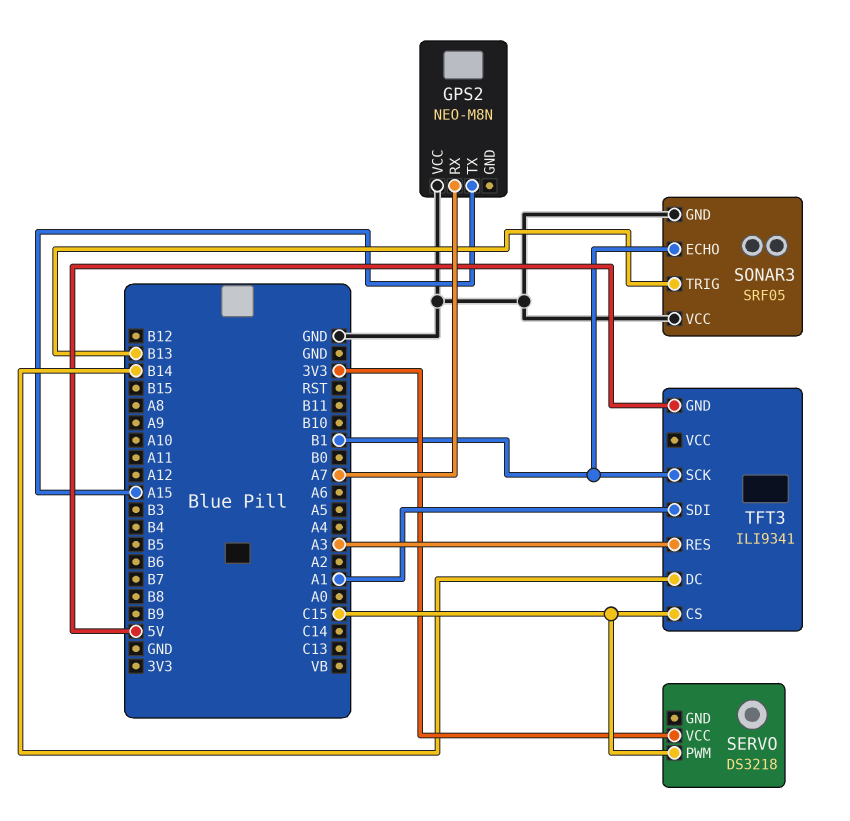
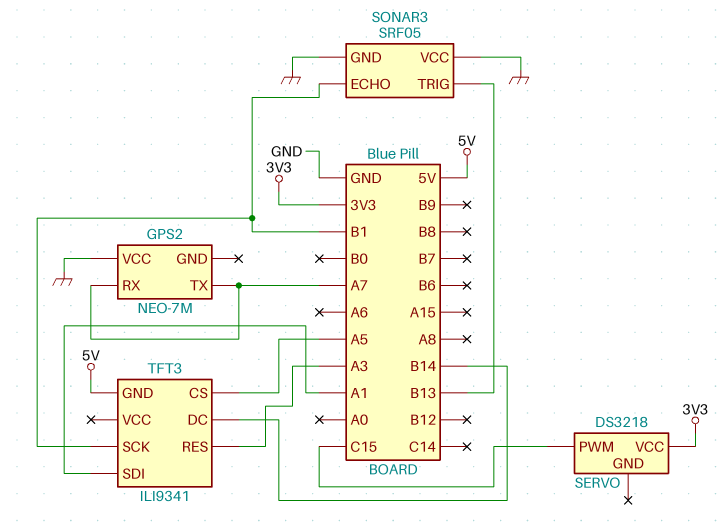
GPS2: NEO-M8N -> NEO-7M
GPS2 pin TX: A15 -> A7
TFT3 pin CS: C15 -> A5

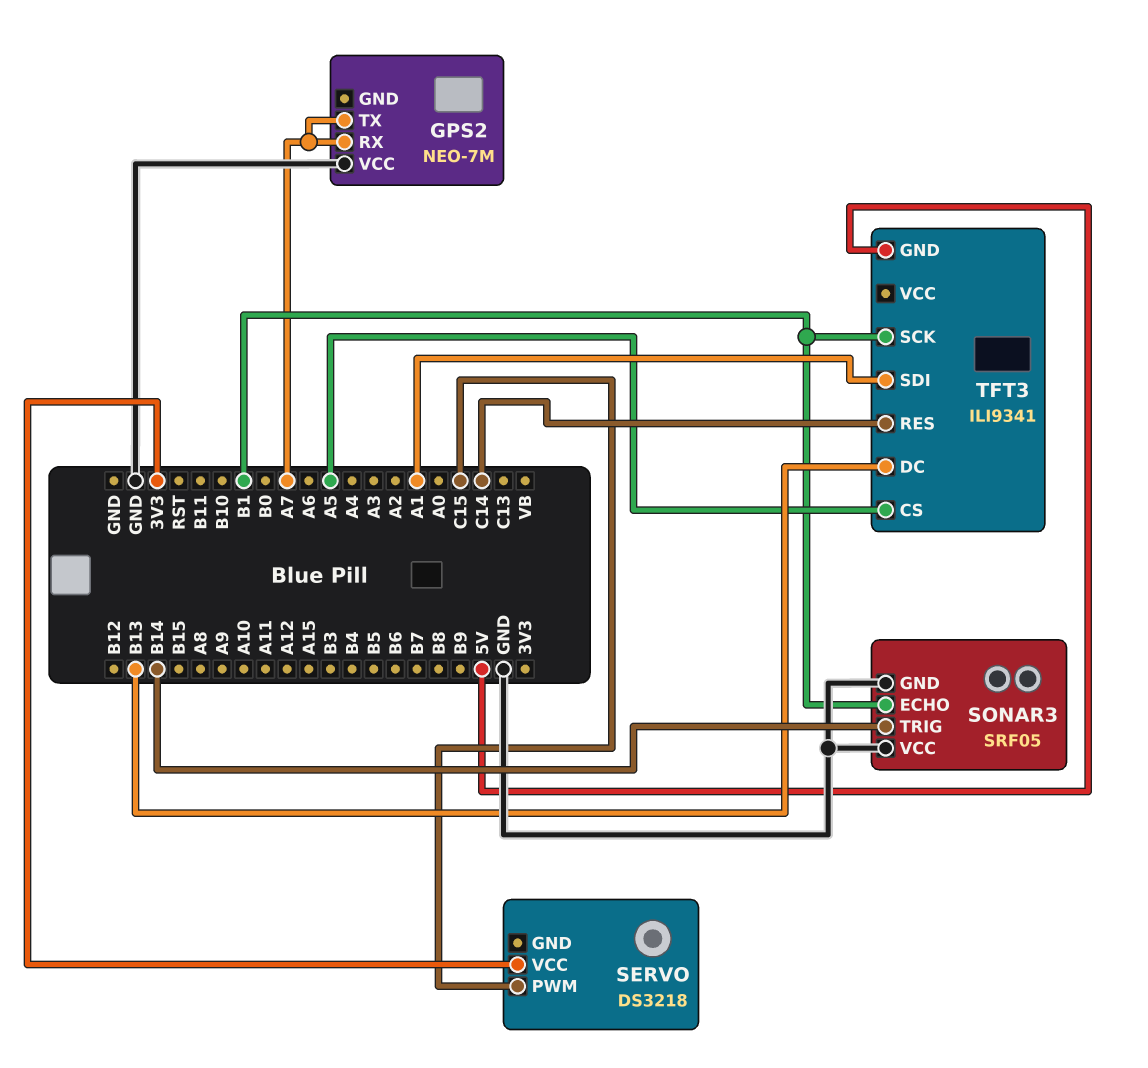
SONAR3 pin TRIG: B13 -> B14
TFT3 pin DC: B14 -> B13
TFT3 pin RES: A3 -> C14

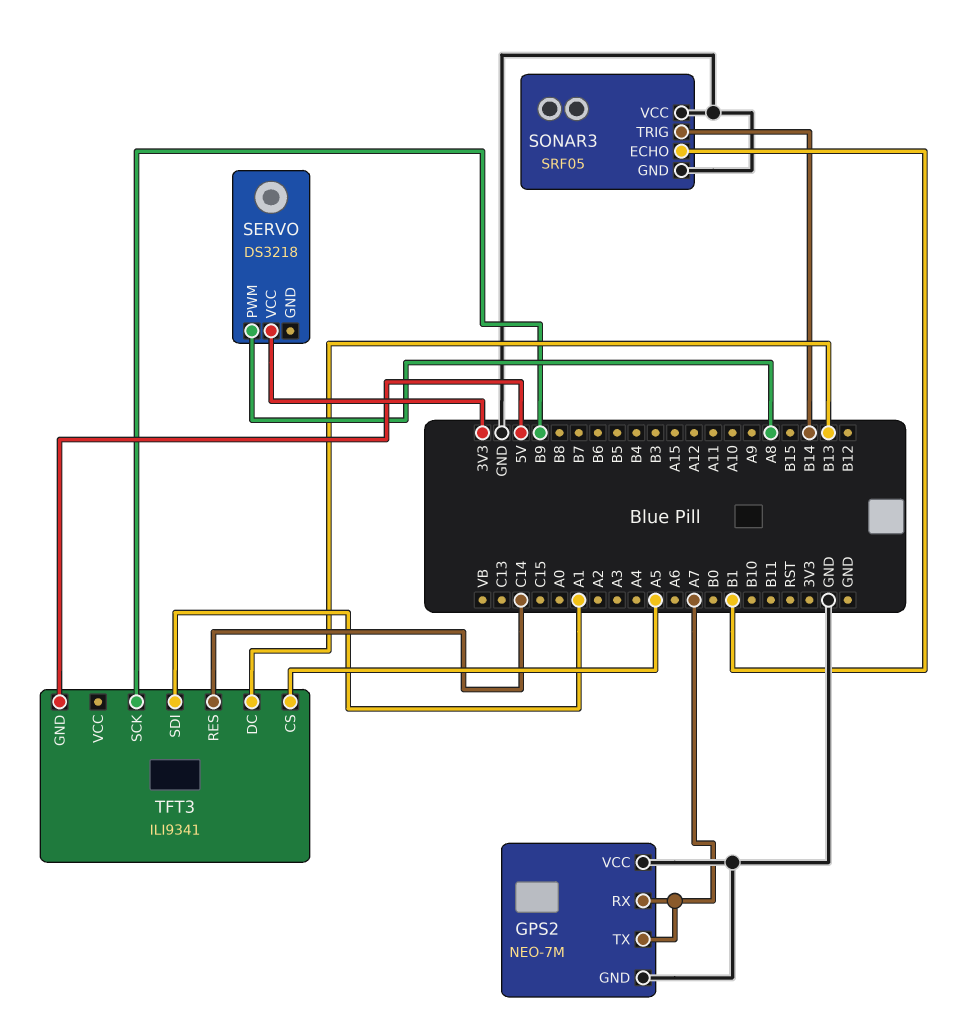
GPS2 pin GND: none -> GND
SERVO pin PWM: C15 -> A8
TFT3 pin SCK: B1 -> B9

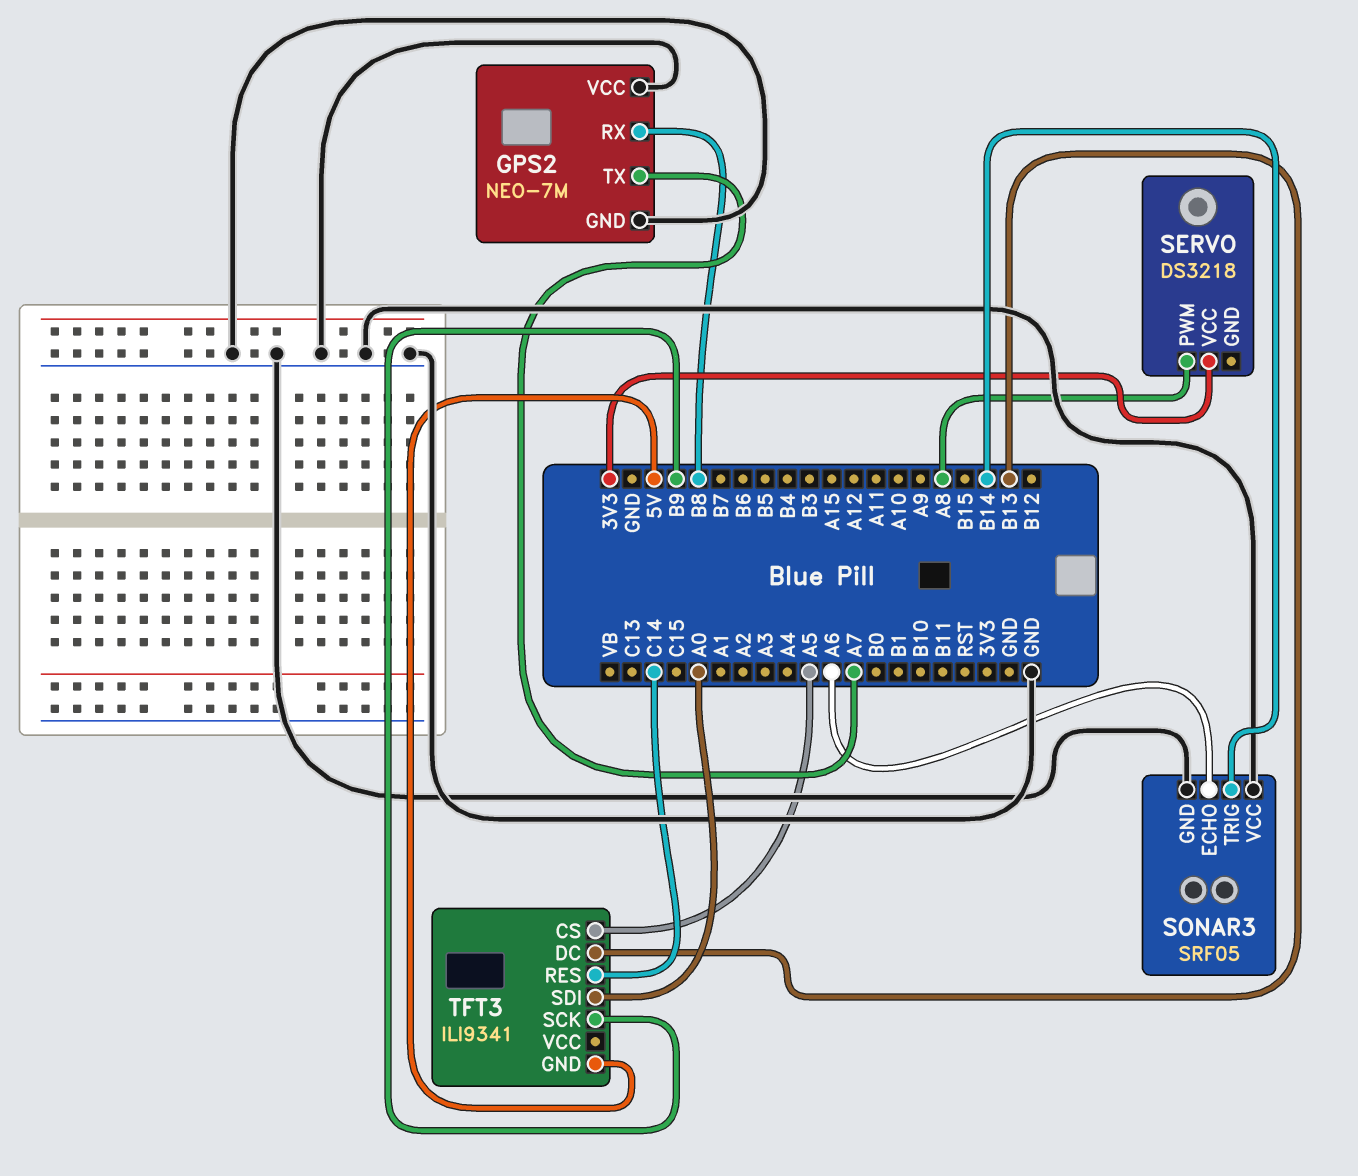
GPS2 pin RX: A7 -> B8
SONAR3 pin ECHO: B1 -> A6
TFT3 pin SDI: A1 -> A0

